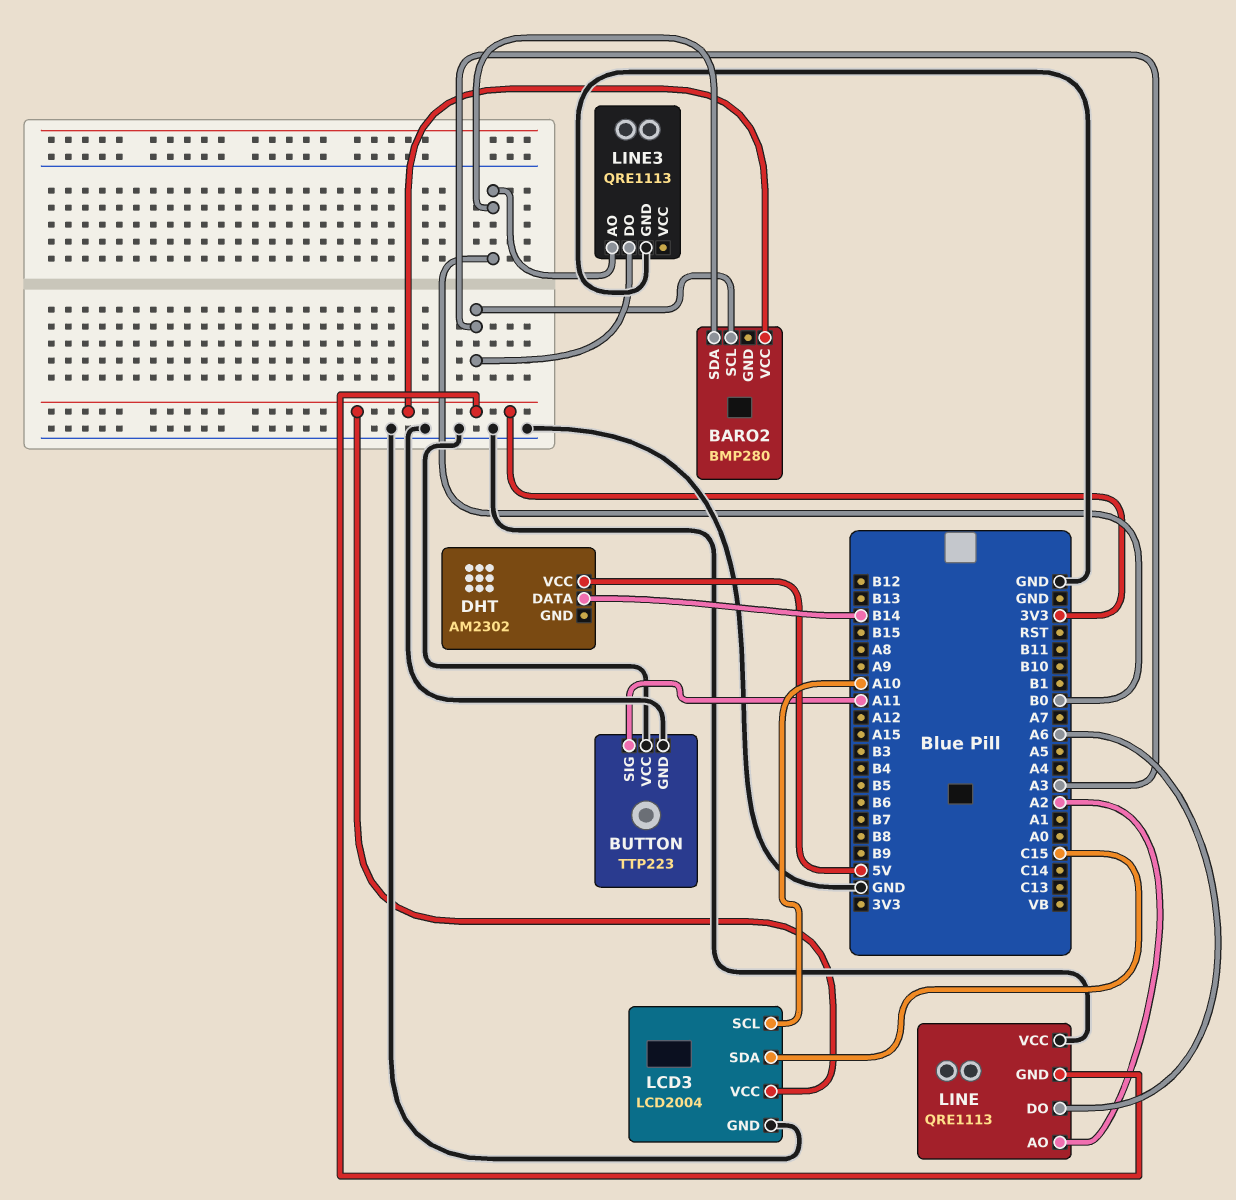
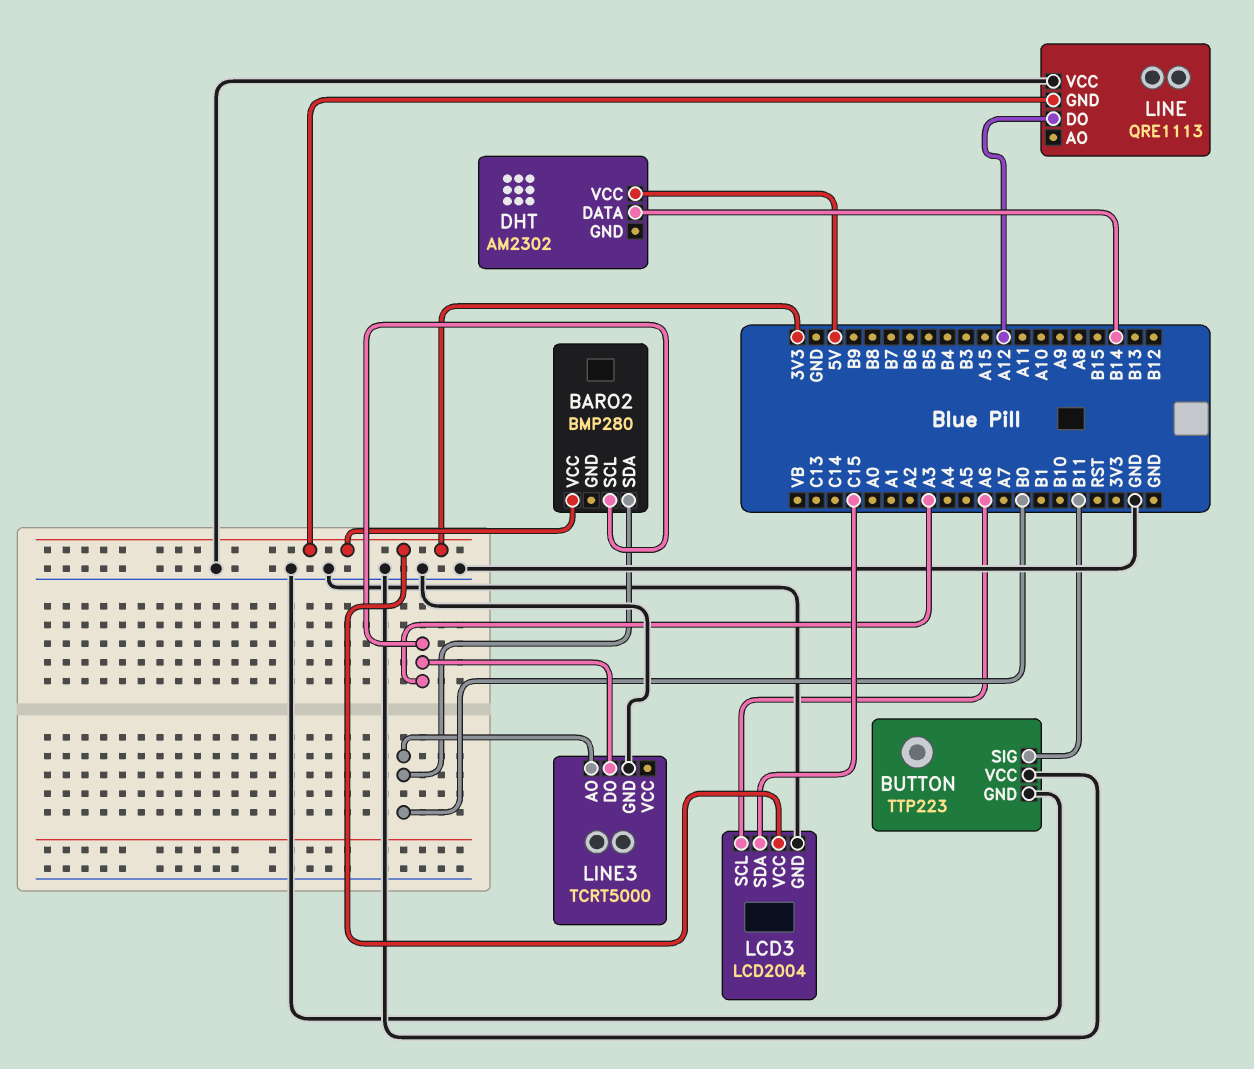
BUTTON pin SIG: A11 -> B11
LCD3 pin SCL: A10 -> A6
LINE pin AO: A2 -> none
LINE pin DO: A6 -> A12
LINE3: QRE1113 -> TCRT5000

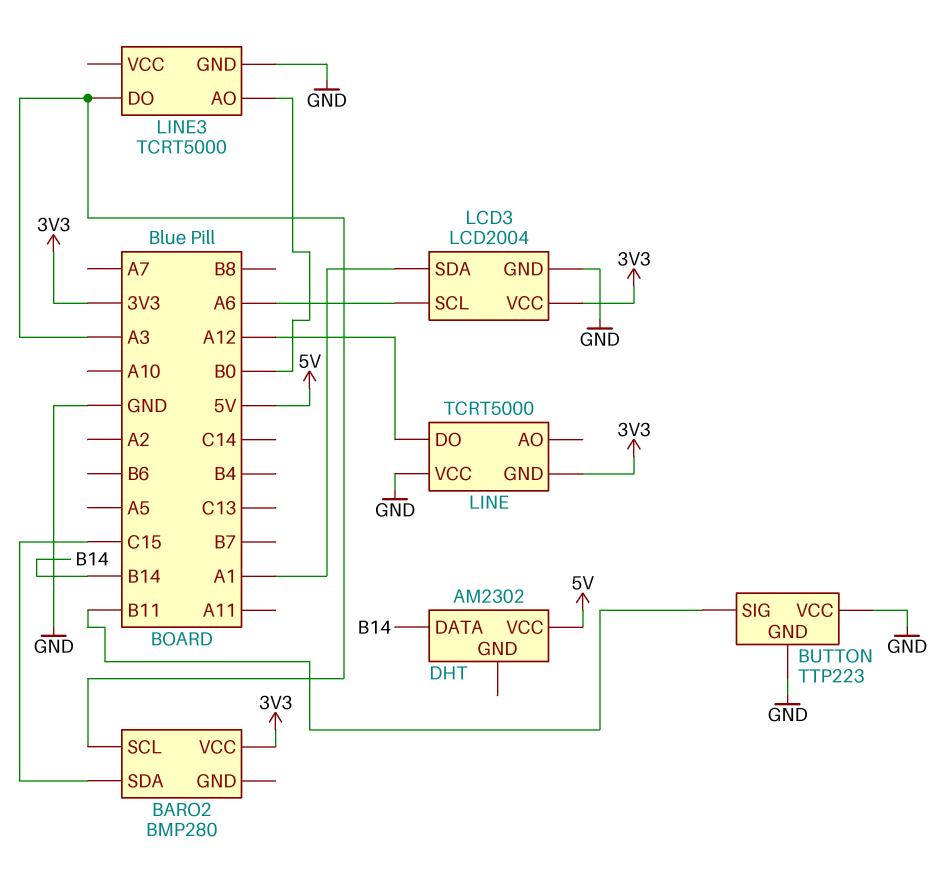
BARO2 pin SDA: B0 -> C15
LCD3 pin SDA: C15 -> A1
LINE: QRE1113 -> TCRT5000

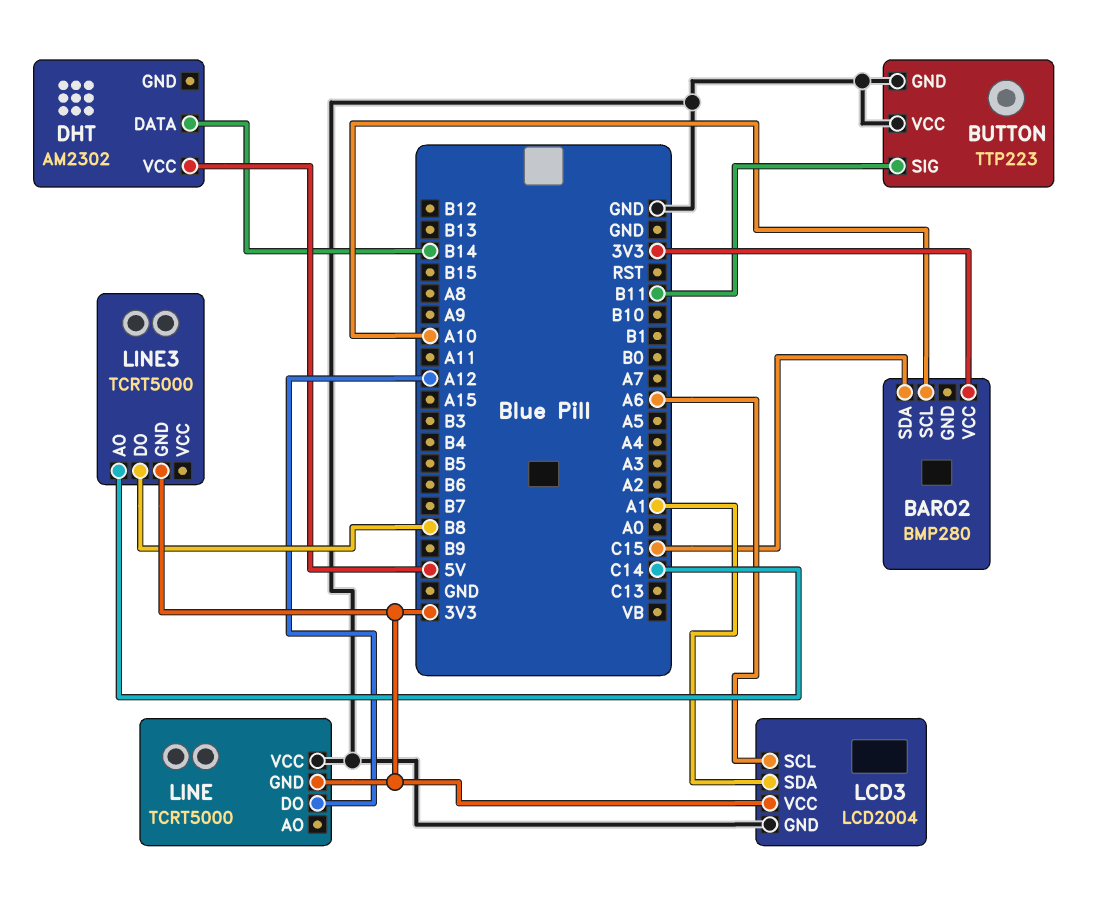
BARO2 pin SCL: A3 -> A10
LINE3 pin AO: B0 -> C14
LINE3 pin DO: A3 -> B8
LINE3 pin GND: GND -> 3V3

